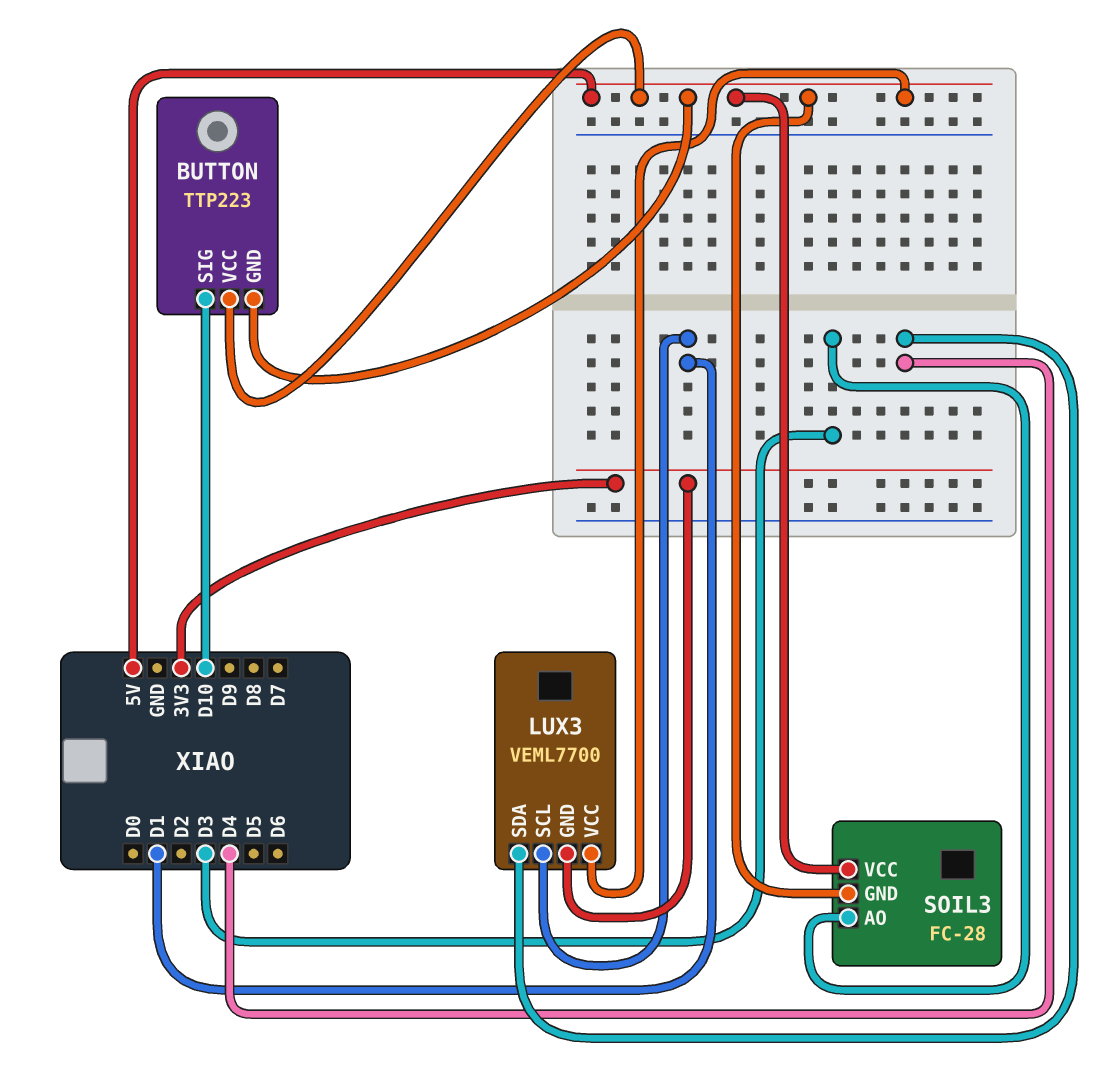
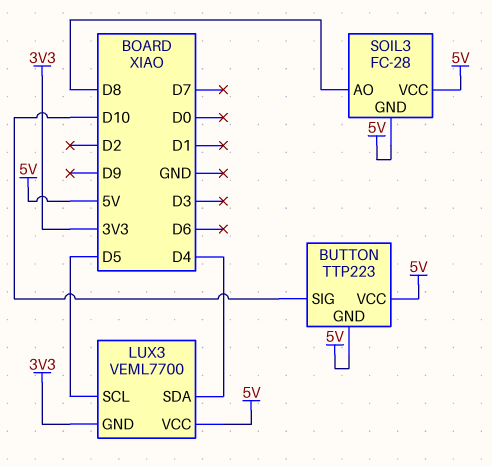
LUX3 pin SCL: D1 -> D5
SOIL3 pin AO: D3 -> D8

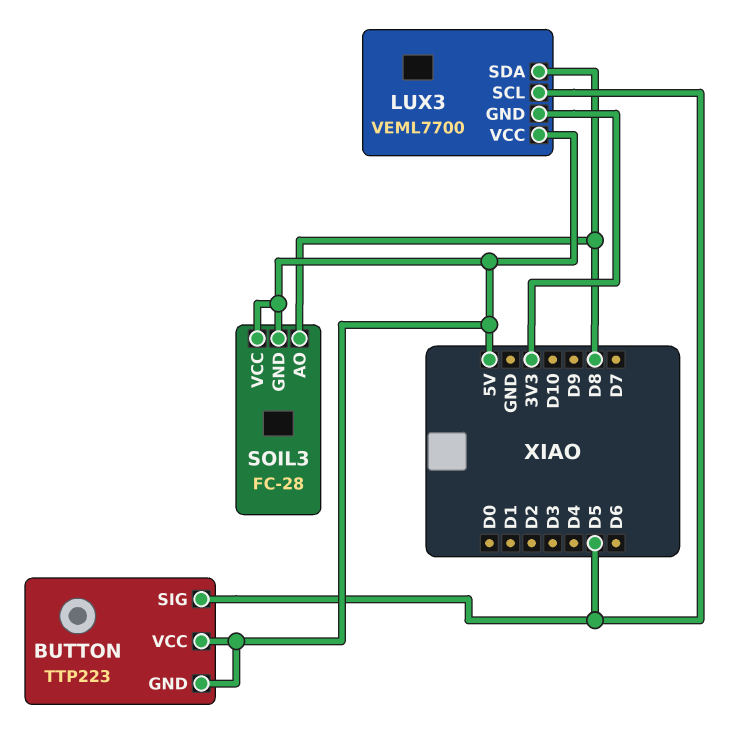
BUTTON pin SIG: D10 -> D5
LUX3 pin SDA: D4 -> D8

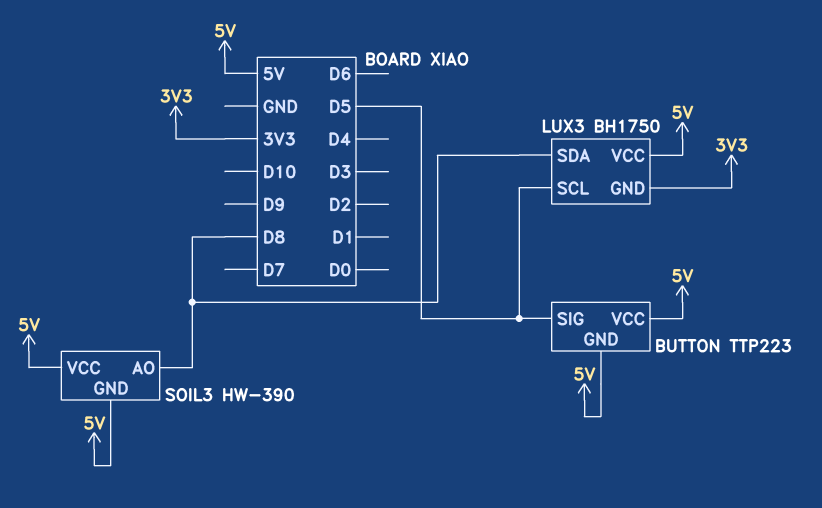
LUX3: VEML7700 -> BH1750
SOIL3: FC-28 -> HW-390

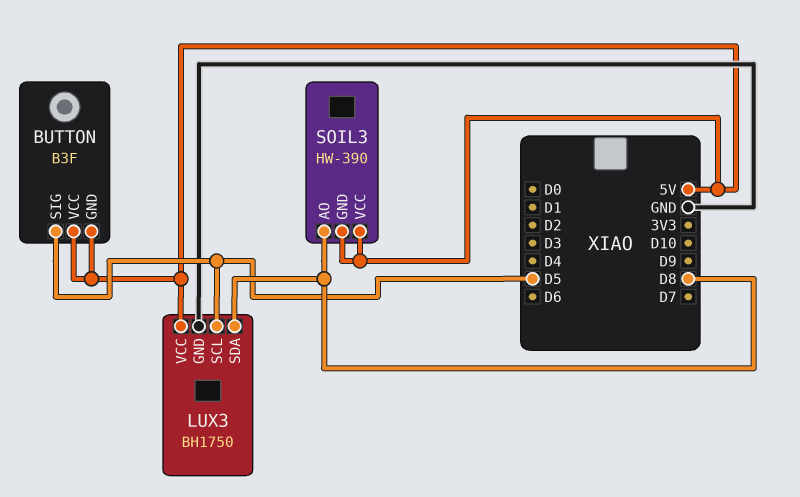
BUTTON: TTP223 -> B3F
LUX3 pin GND: 3V3 -> GND

